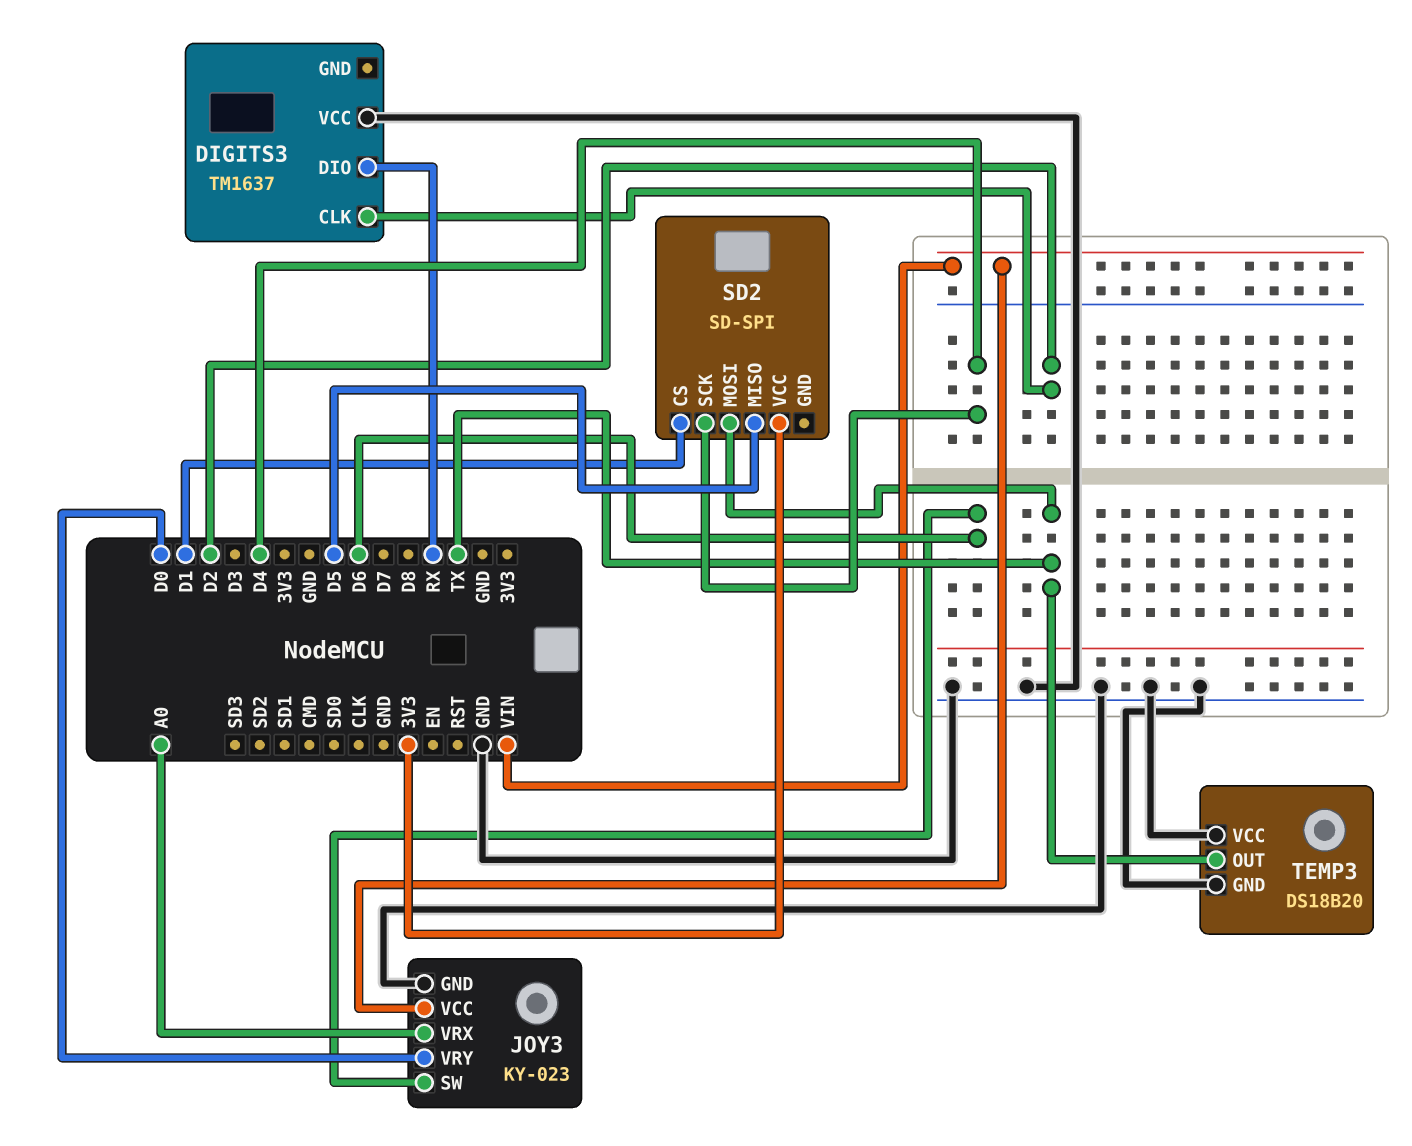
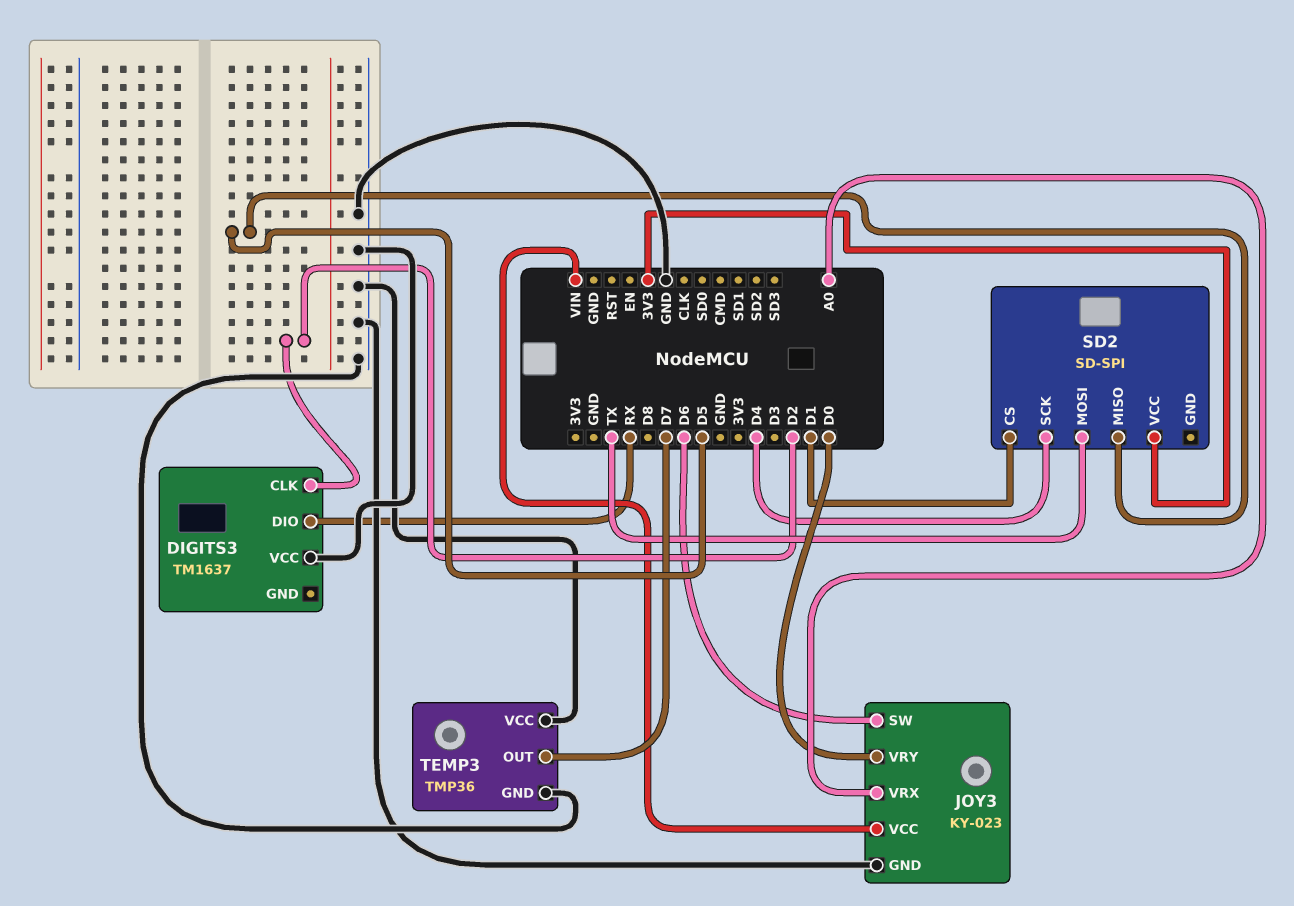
TEMP3: DS18B20 -> TMP36
TEMP3 pin OUT: TX -> D7

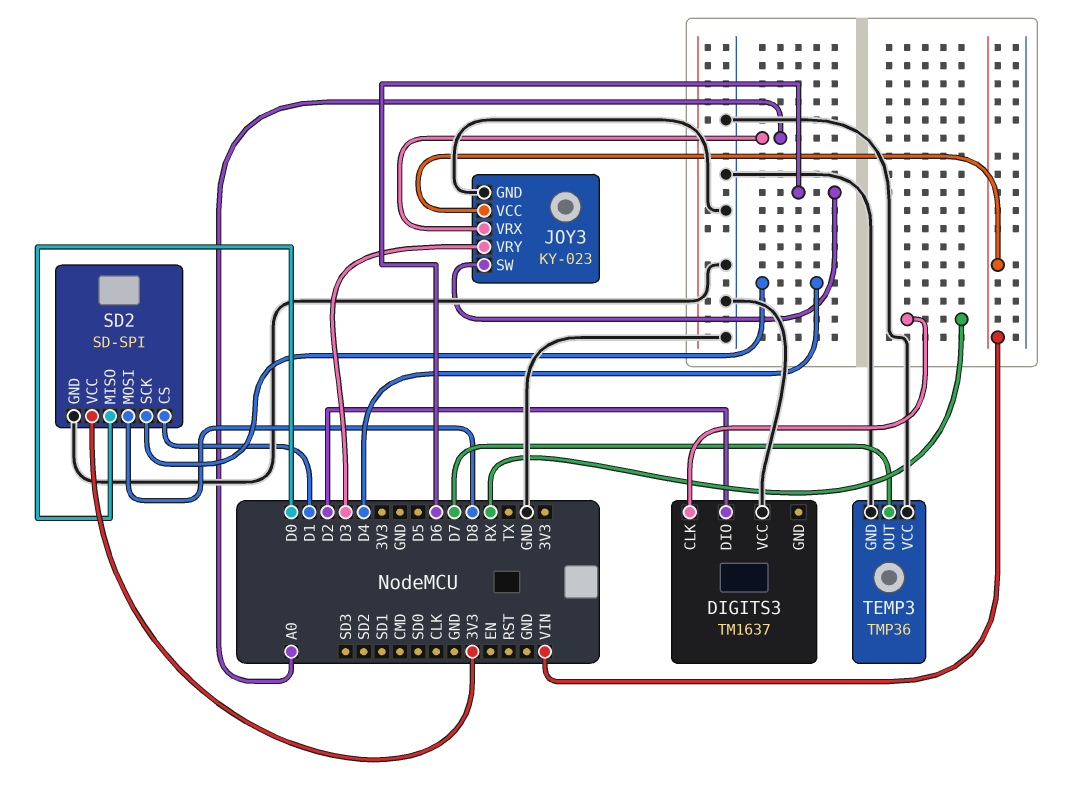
DIGITS3 pin CLK: D2 -> RX
DIGITS3 pin DIO: RX -> D2
JOY3 pin VRY: D0 -> D3
SD2 pin GND: none -> GND
SD2 pin MISO: D5 -> D0
SD2 pin MOSI: TX -> D8

